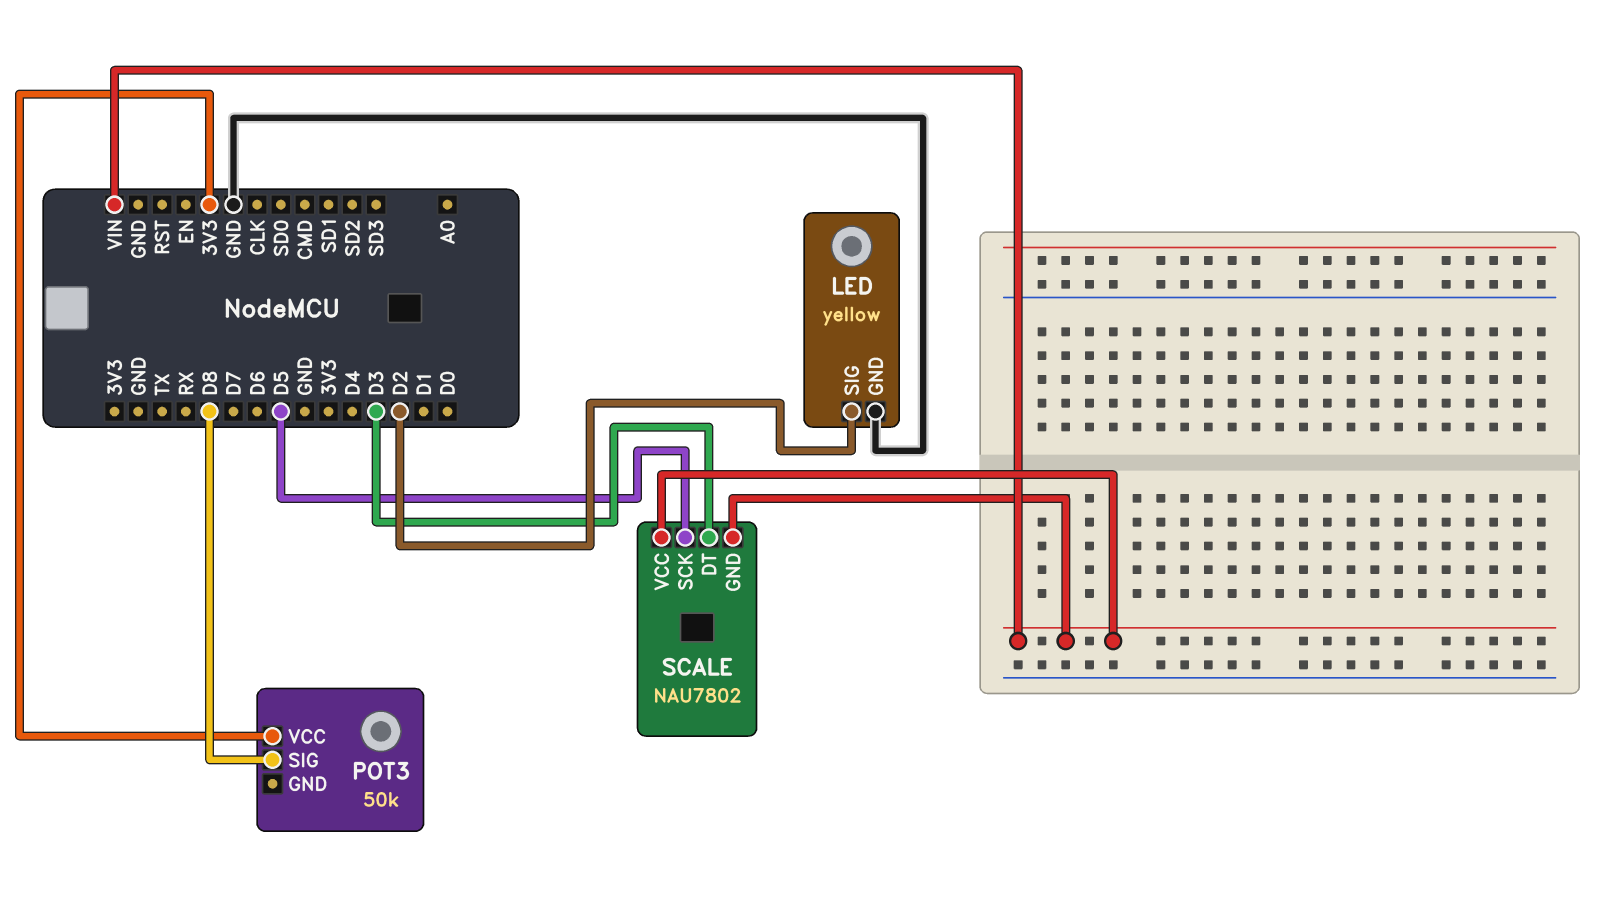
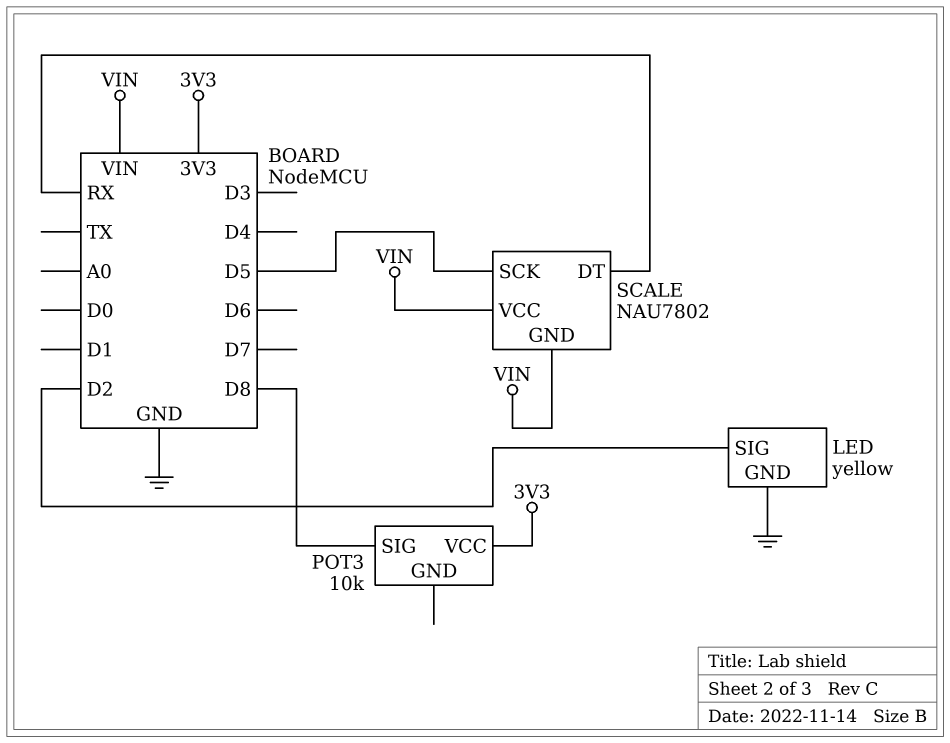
POT3: 50k -> 10k
SCALE pin DT: D3 -> RX

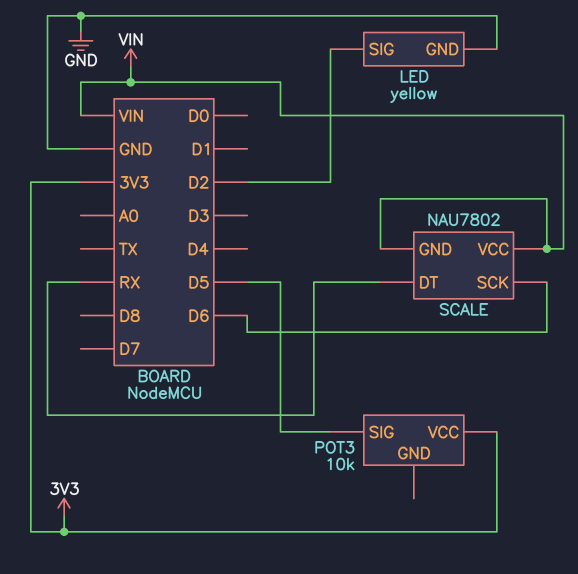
POT3 pin SIG: D8 -> D5
SCALE pin SCK: D5 -> D6

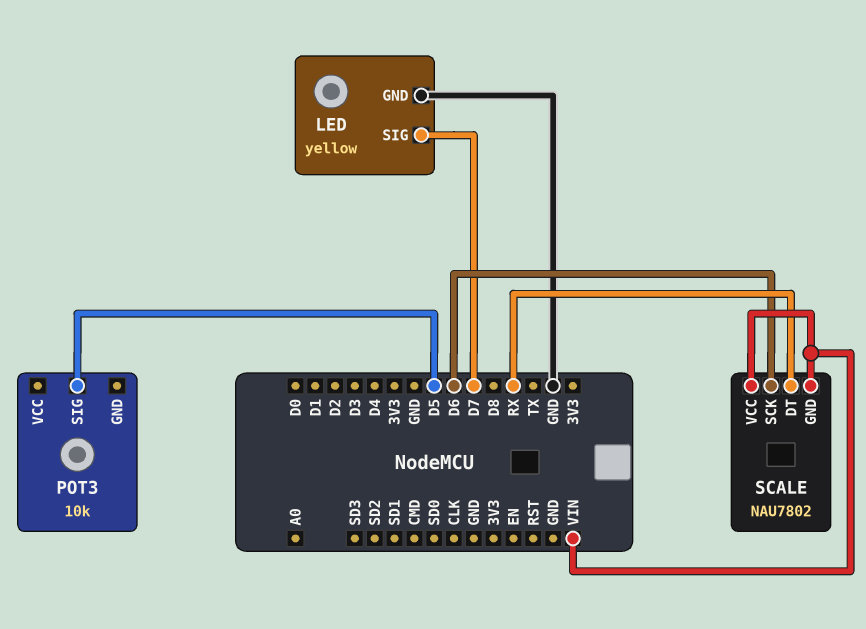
LED pin SIG: D2 -> D7
POT3 pin VCC: 3V3 -> none

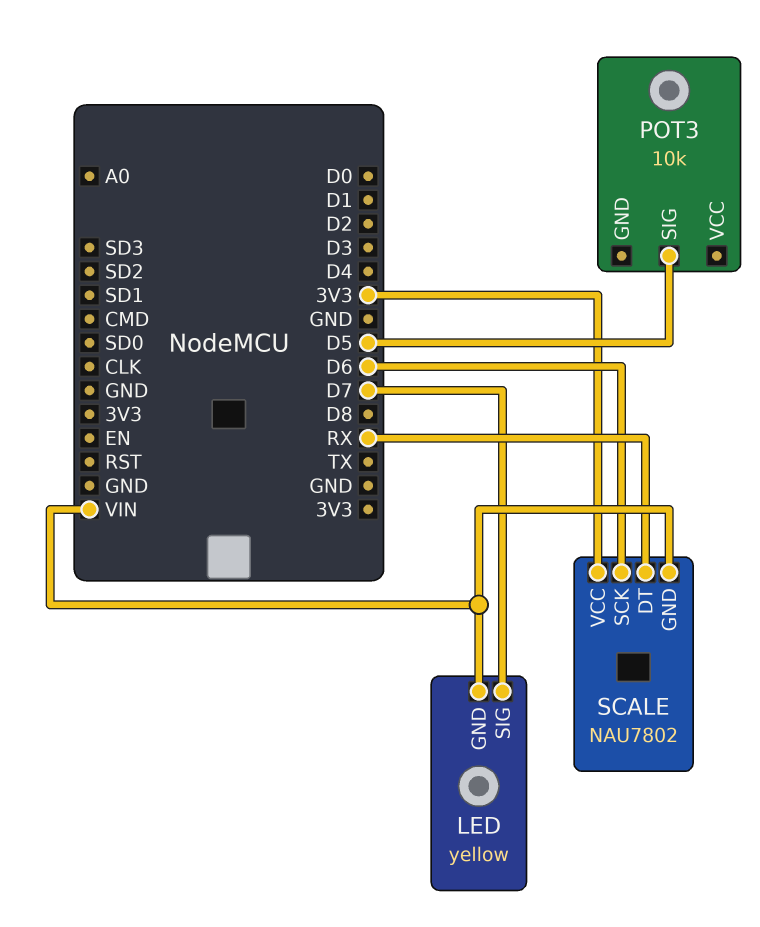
LED pin GND: GND -> VIN
SCALE pin VCC: VIN -> 3V3

